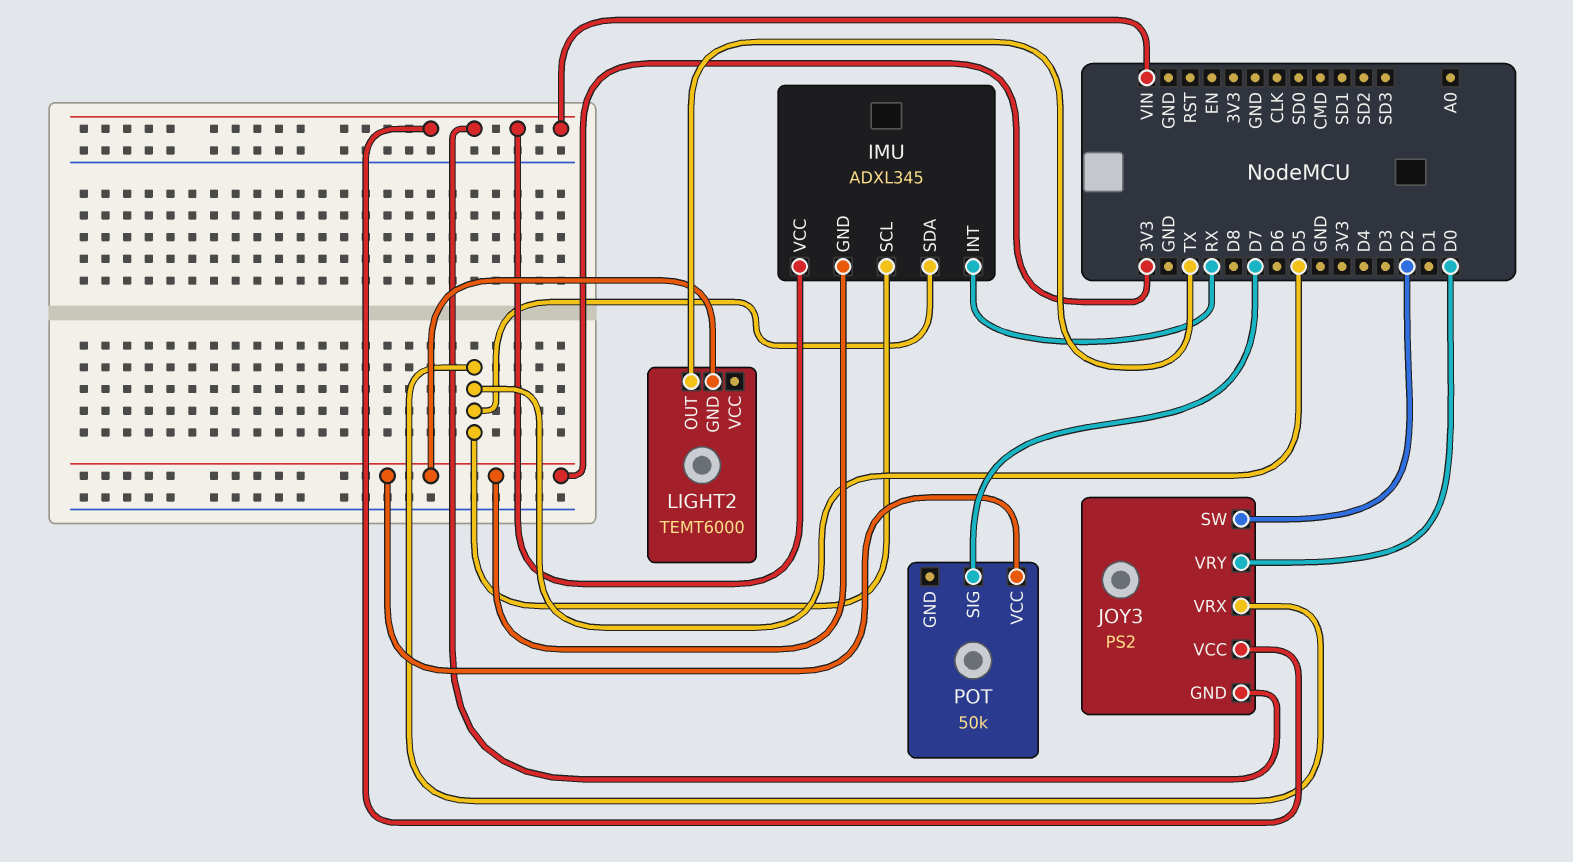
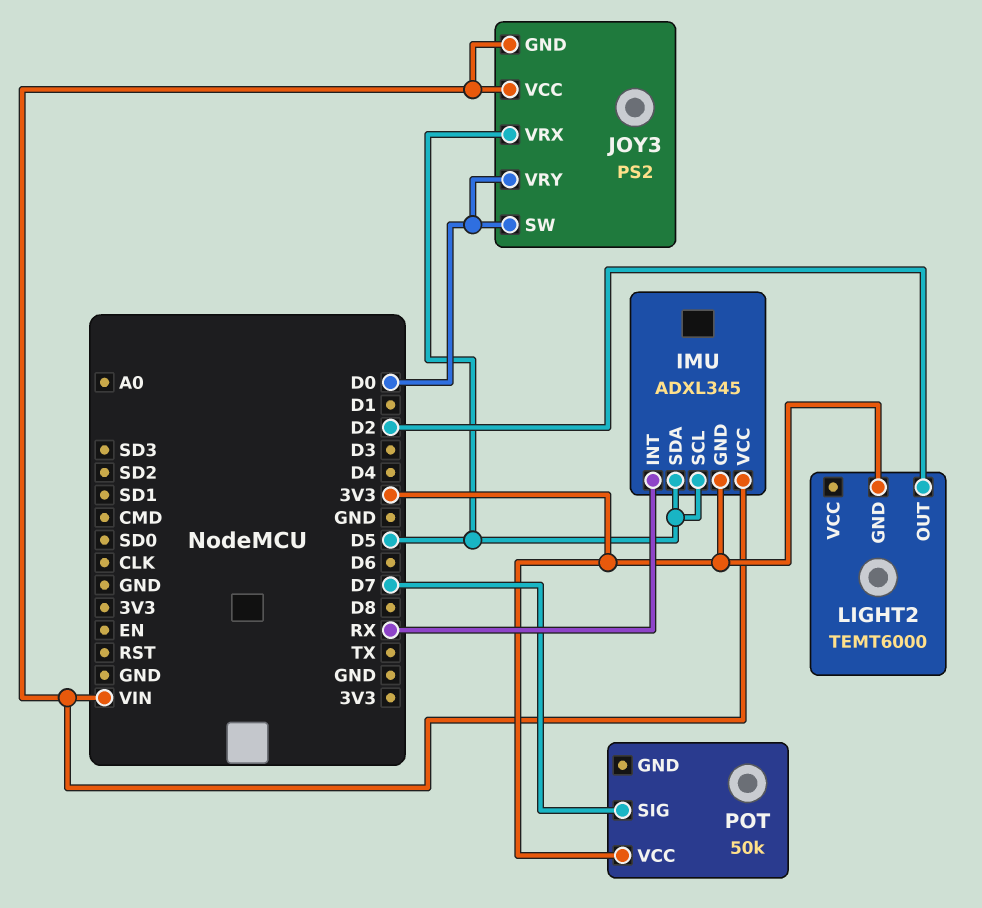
JOY3 pin SW: D2 -> D0
LIGHT2 pin OUT: TX -> D2

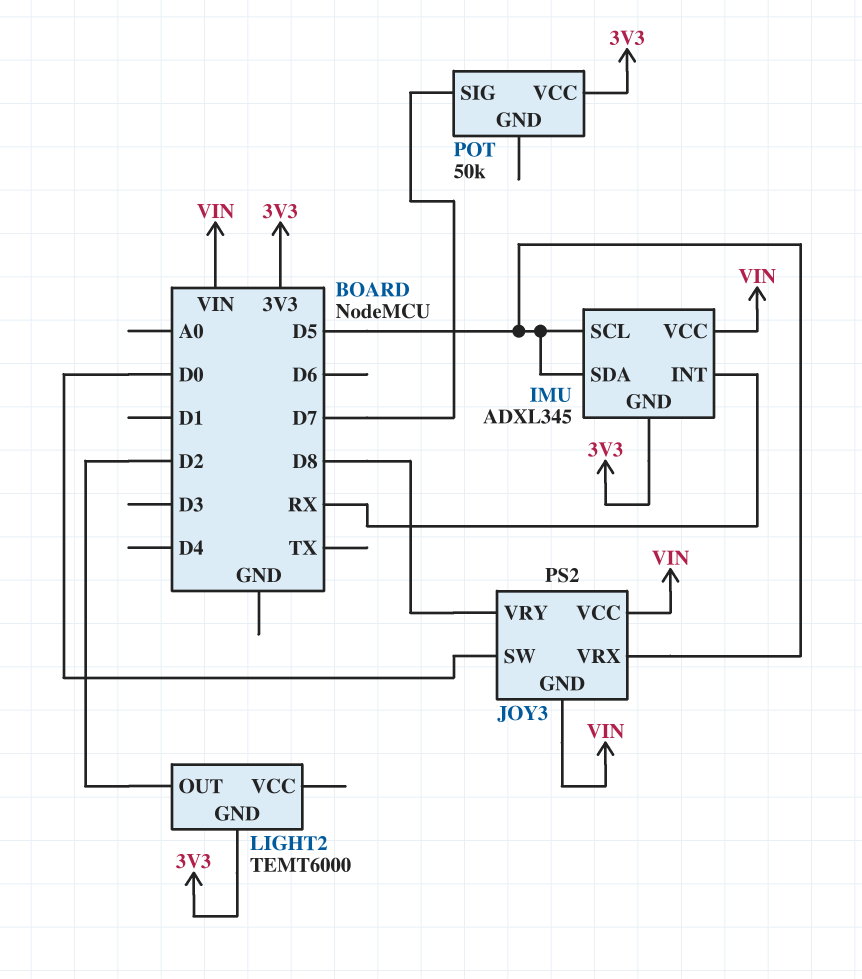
JOY3 pin VRY: D0 -> D8

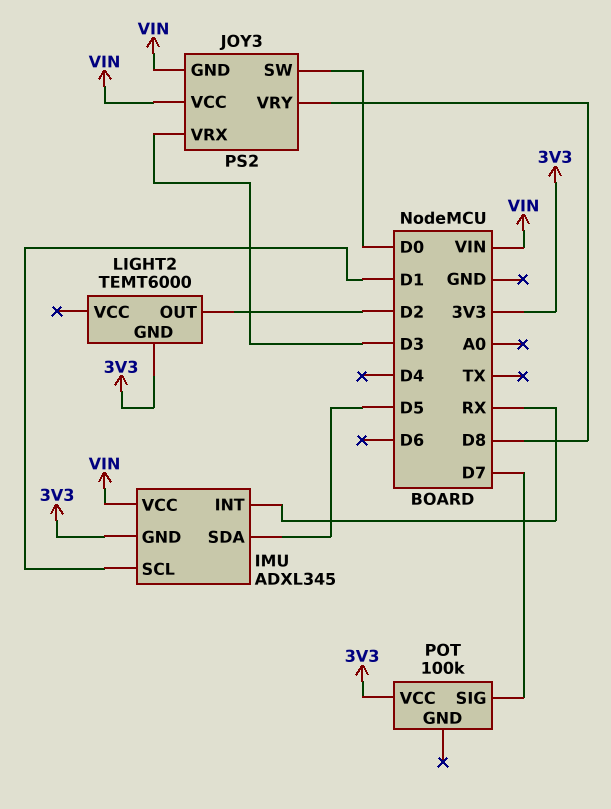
IMU pin SCL: D5 -> D1
JOY3 pin VRX: D5 -> D3
POT: 50k -> 100k

